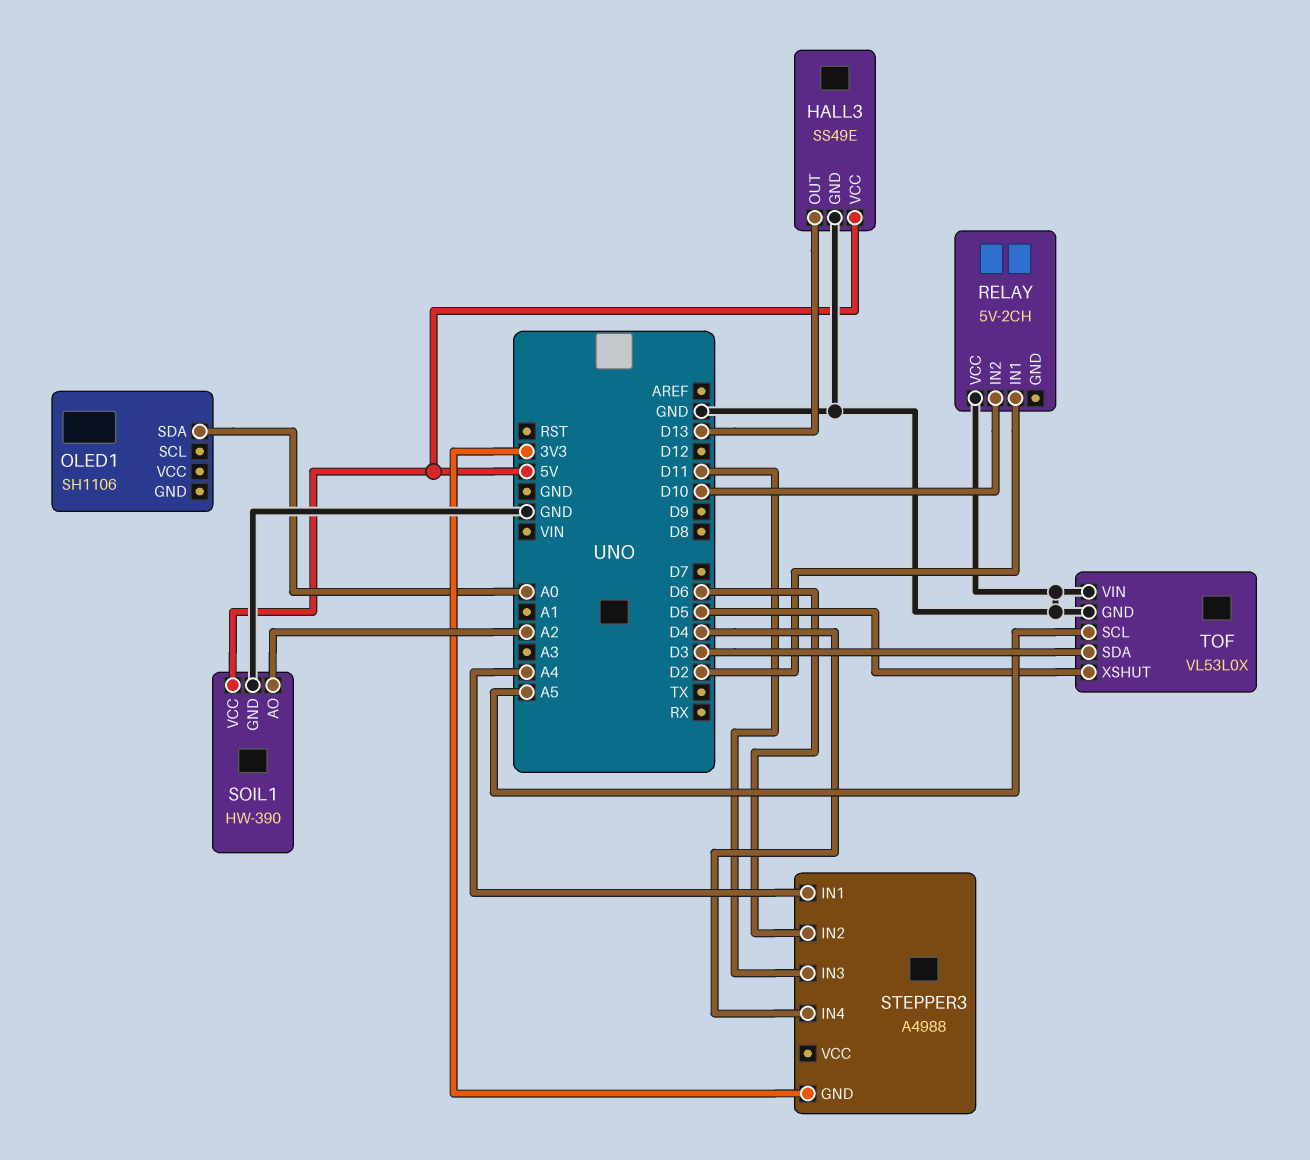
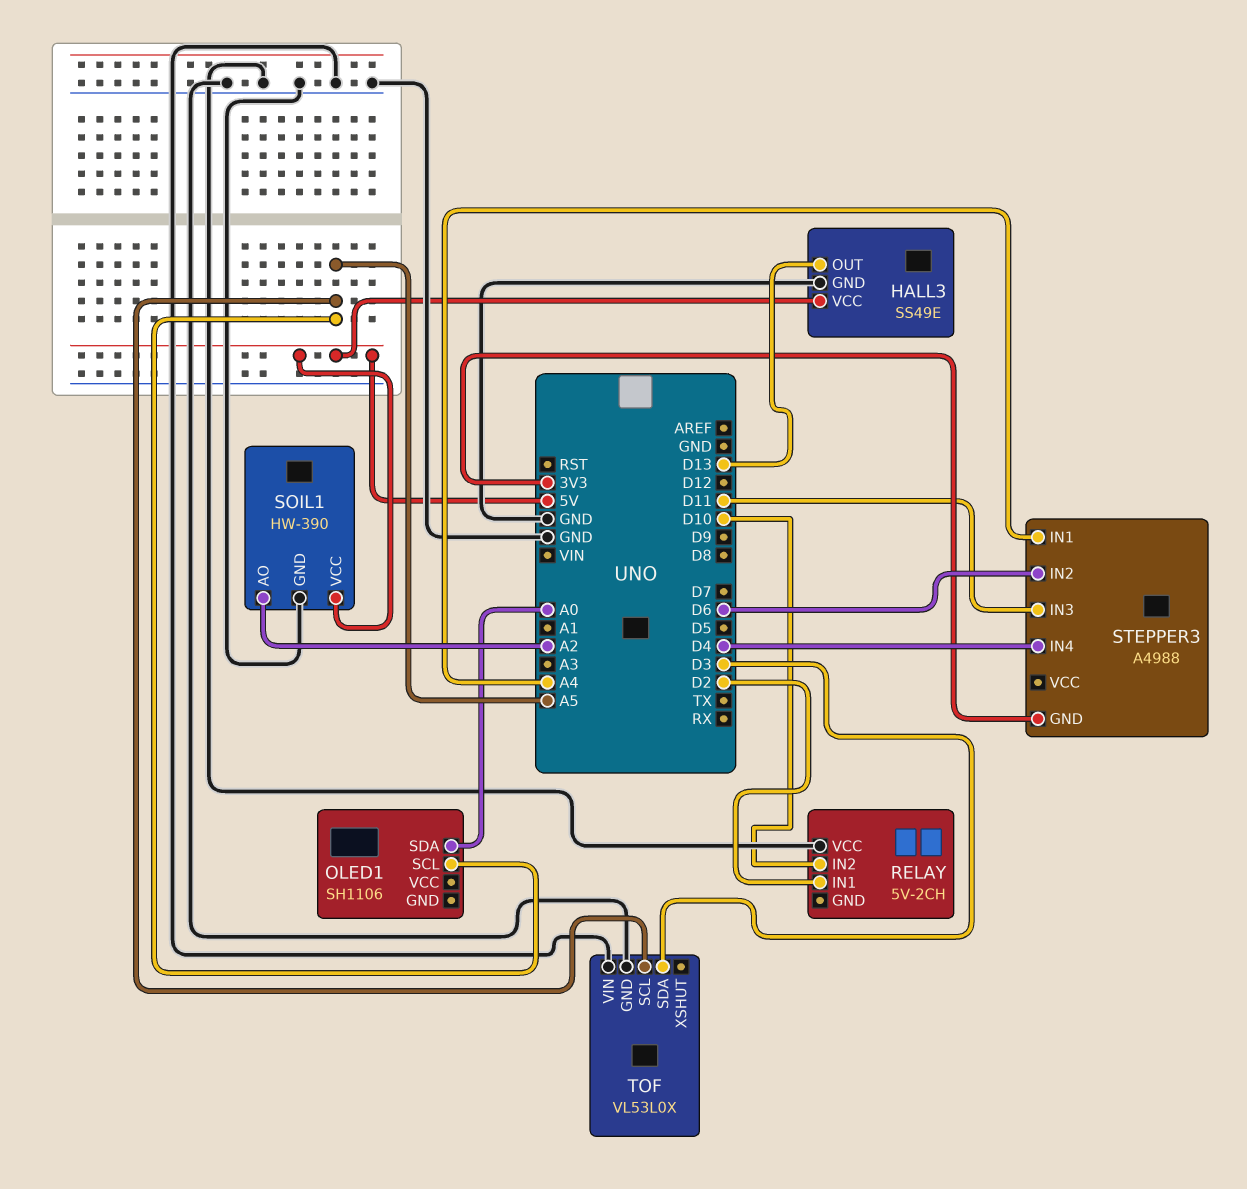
OLED1 pin SCL: none -> A5
TOF pin XSHUT: D5 -> none

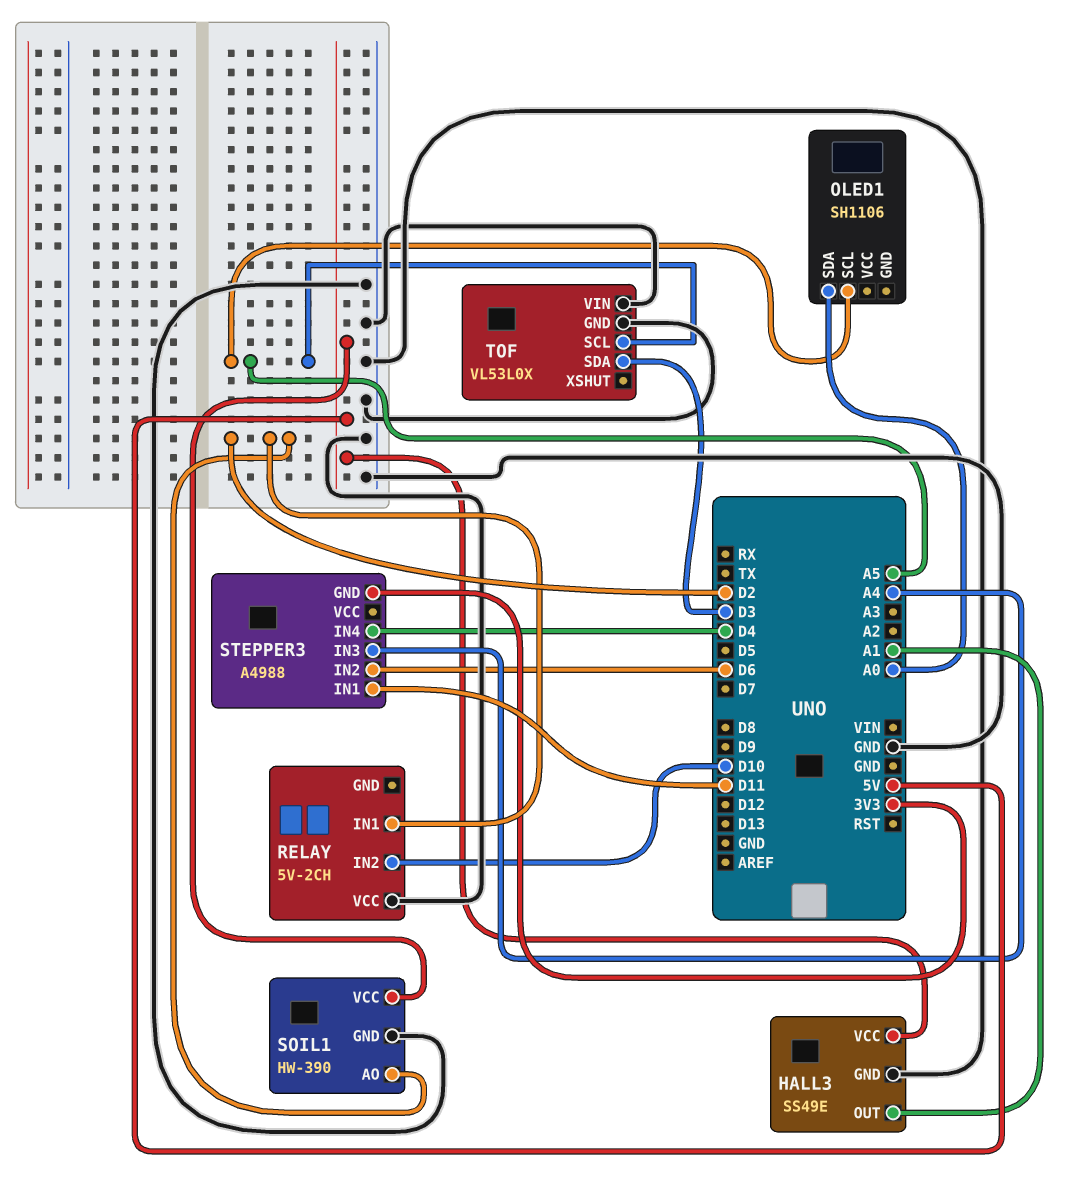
HALL3 pin OUT: D13 -> A1
SOIL1 pin AO: A2 -> D2
STEPPER3 pin IN1: A4 -> D11
STEPPER3 pin IN3: D11 -> A4

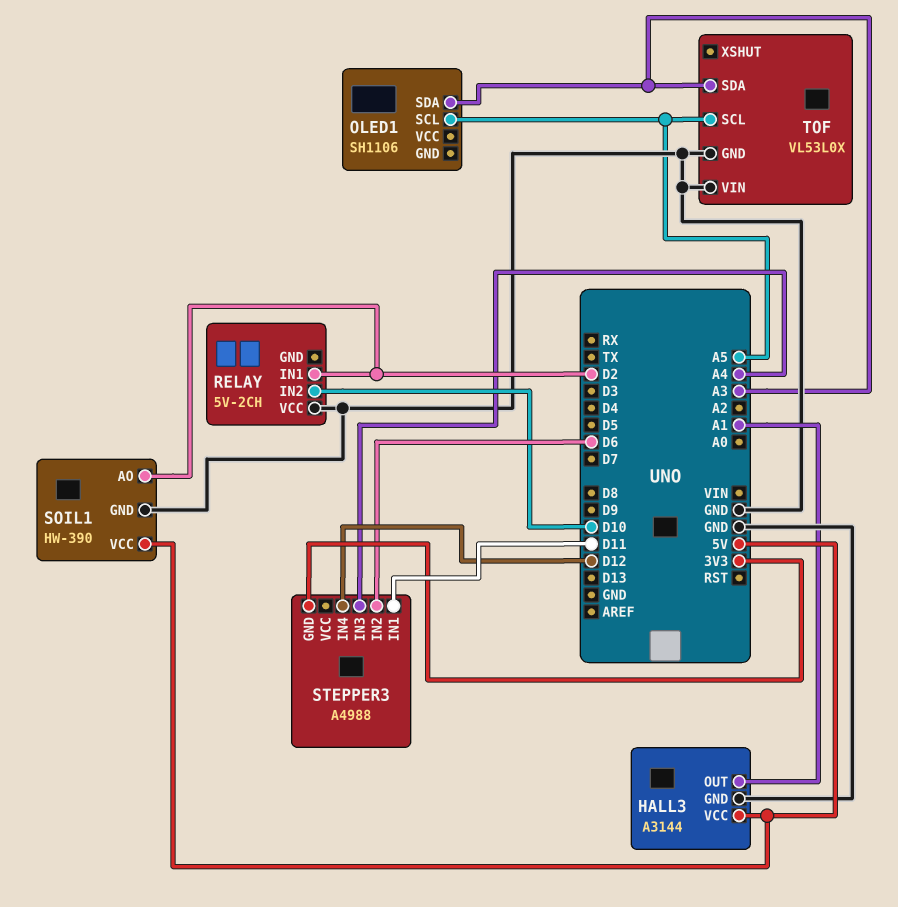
HALL3: SS49E -> A3144
OLED1 pin SDA: A0 -> A3
STEPPER3 pin IN4: D4 -> D12
TOF pin SDA: D3 -> A3

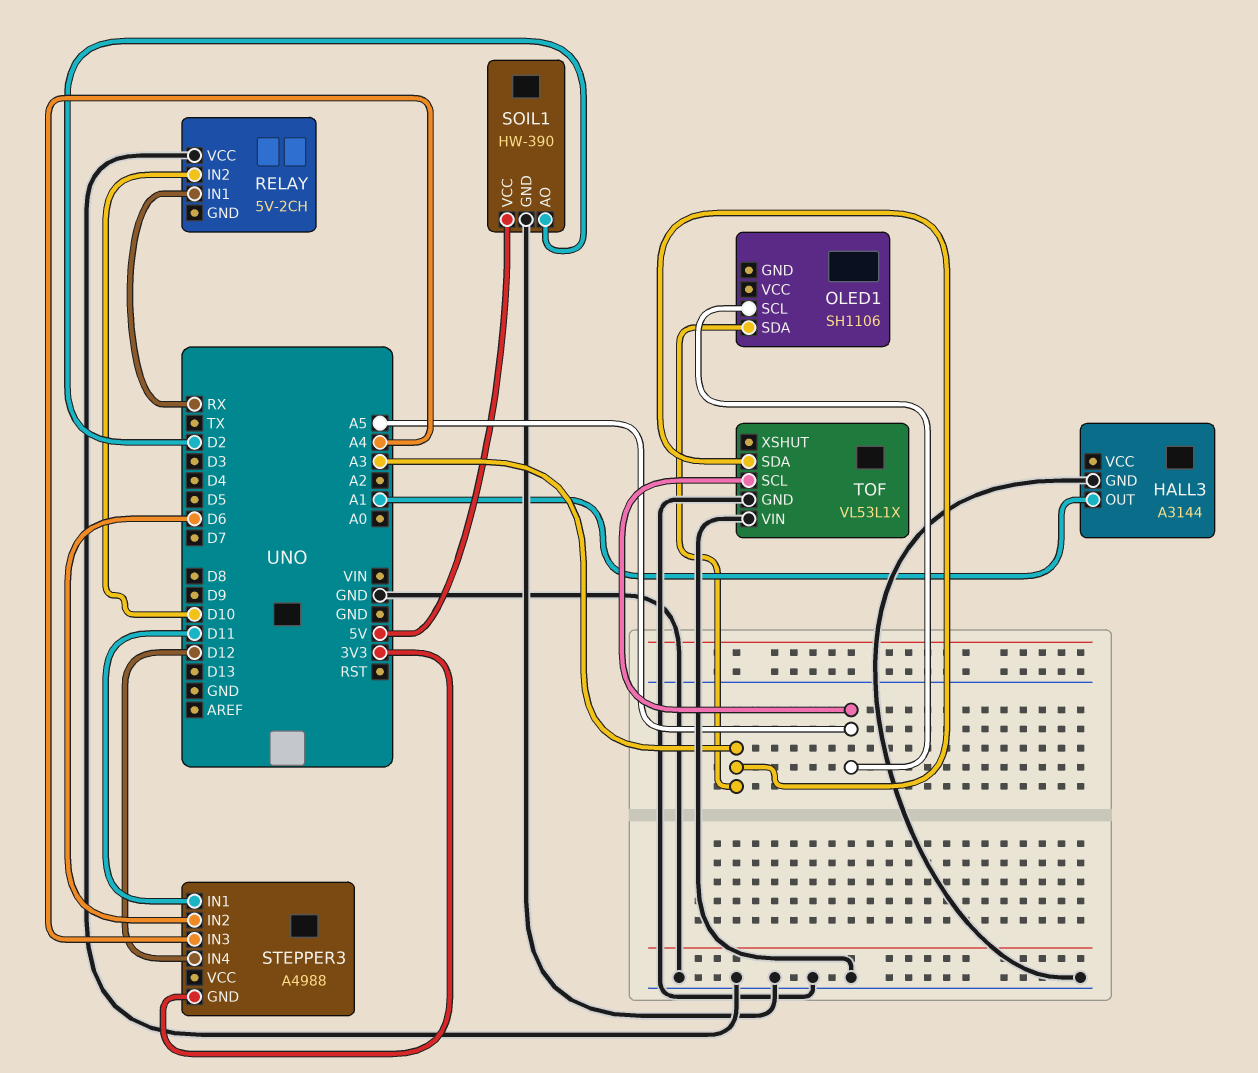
HALL3 pin VCC: 5V -> none
RELAY pin IN1: D2 -> RX
TOF: VL53L0X -> VL53L1X

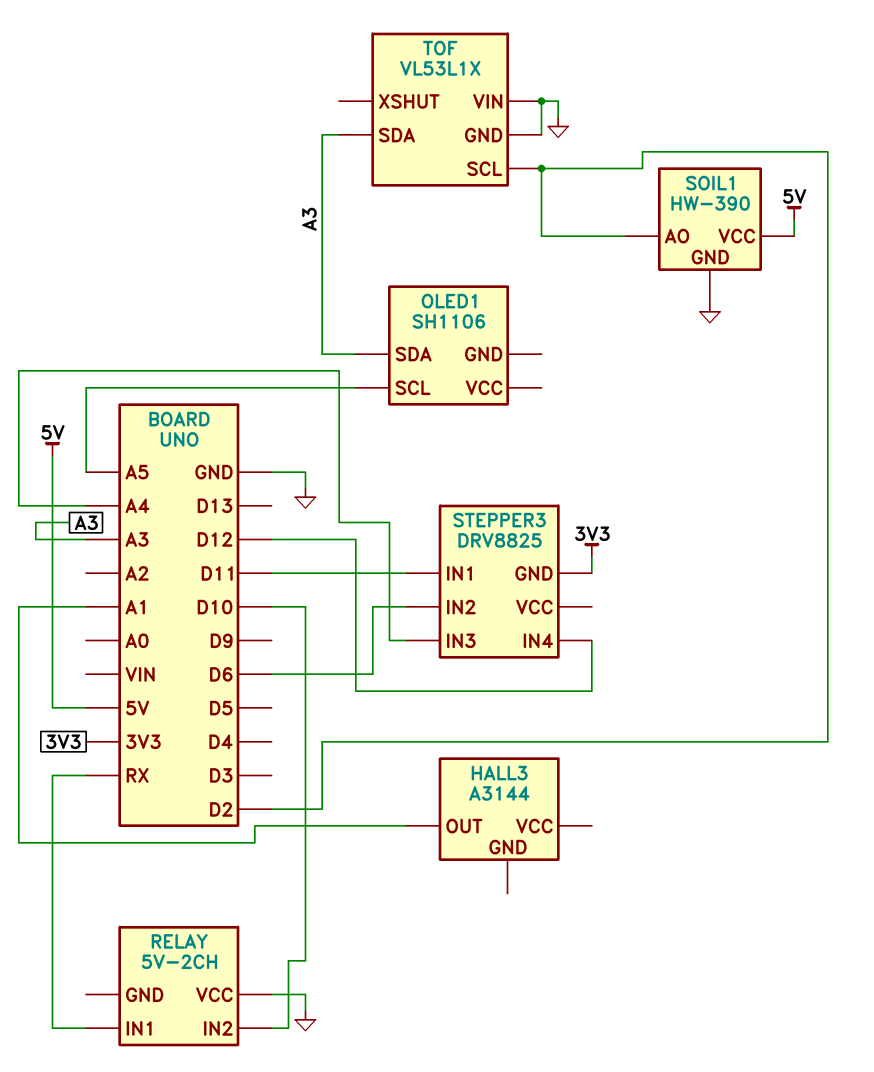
HALL3 pin GND: GND -> none
STEPPER3: A4988 -> DRV8825
TOF pin SCL: A5 -> D2

